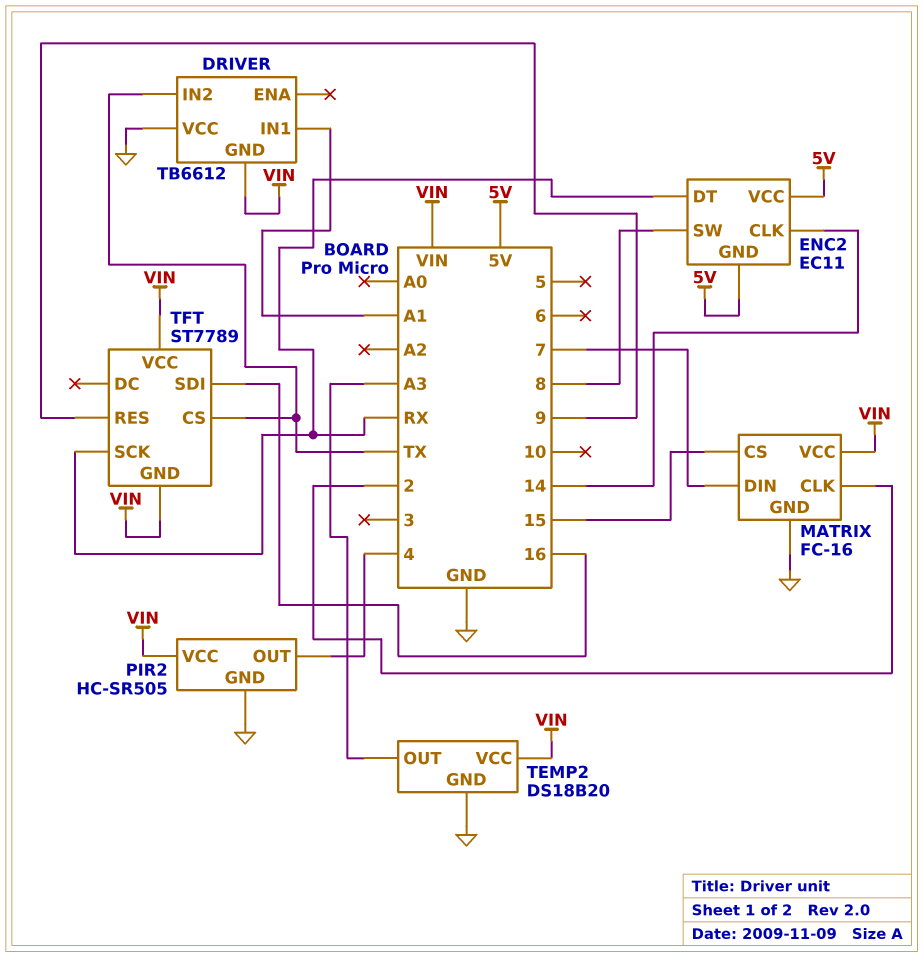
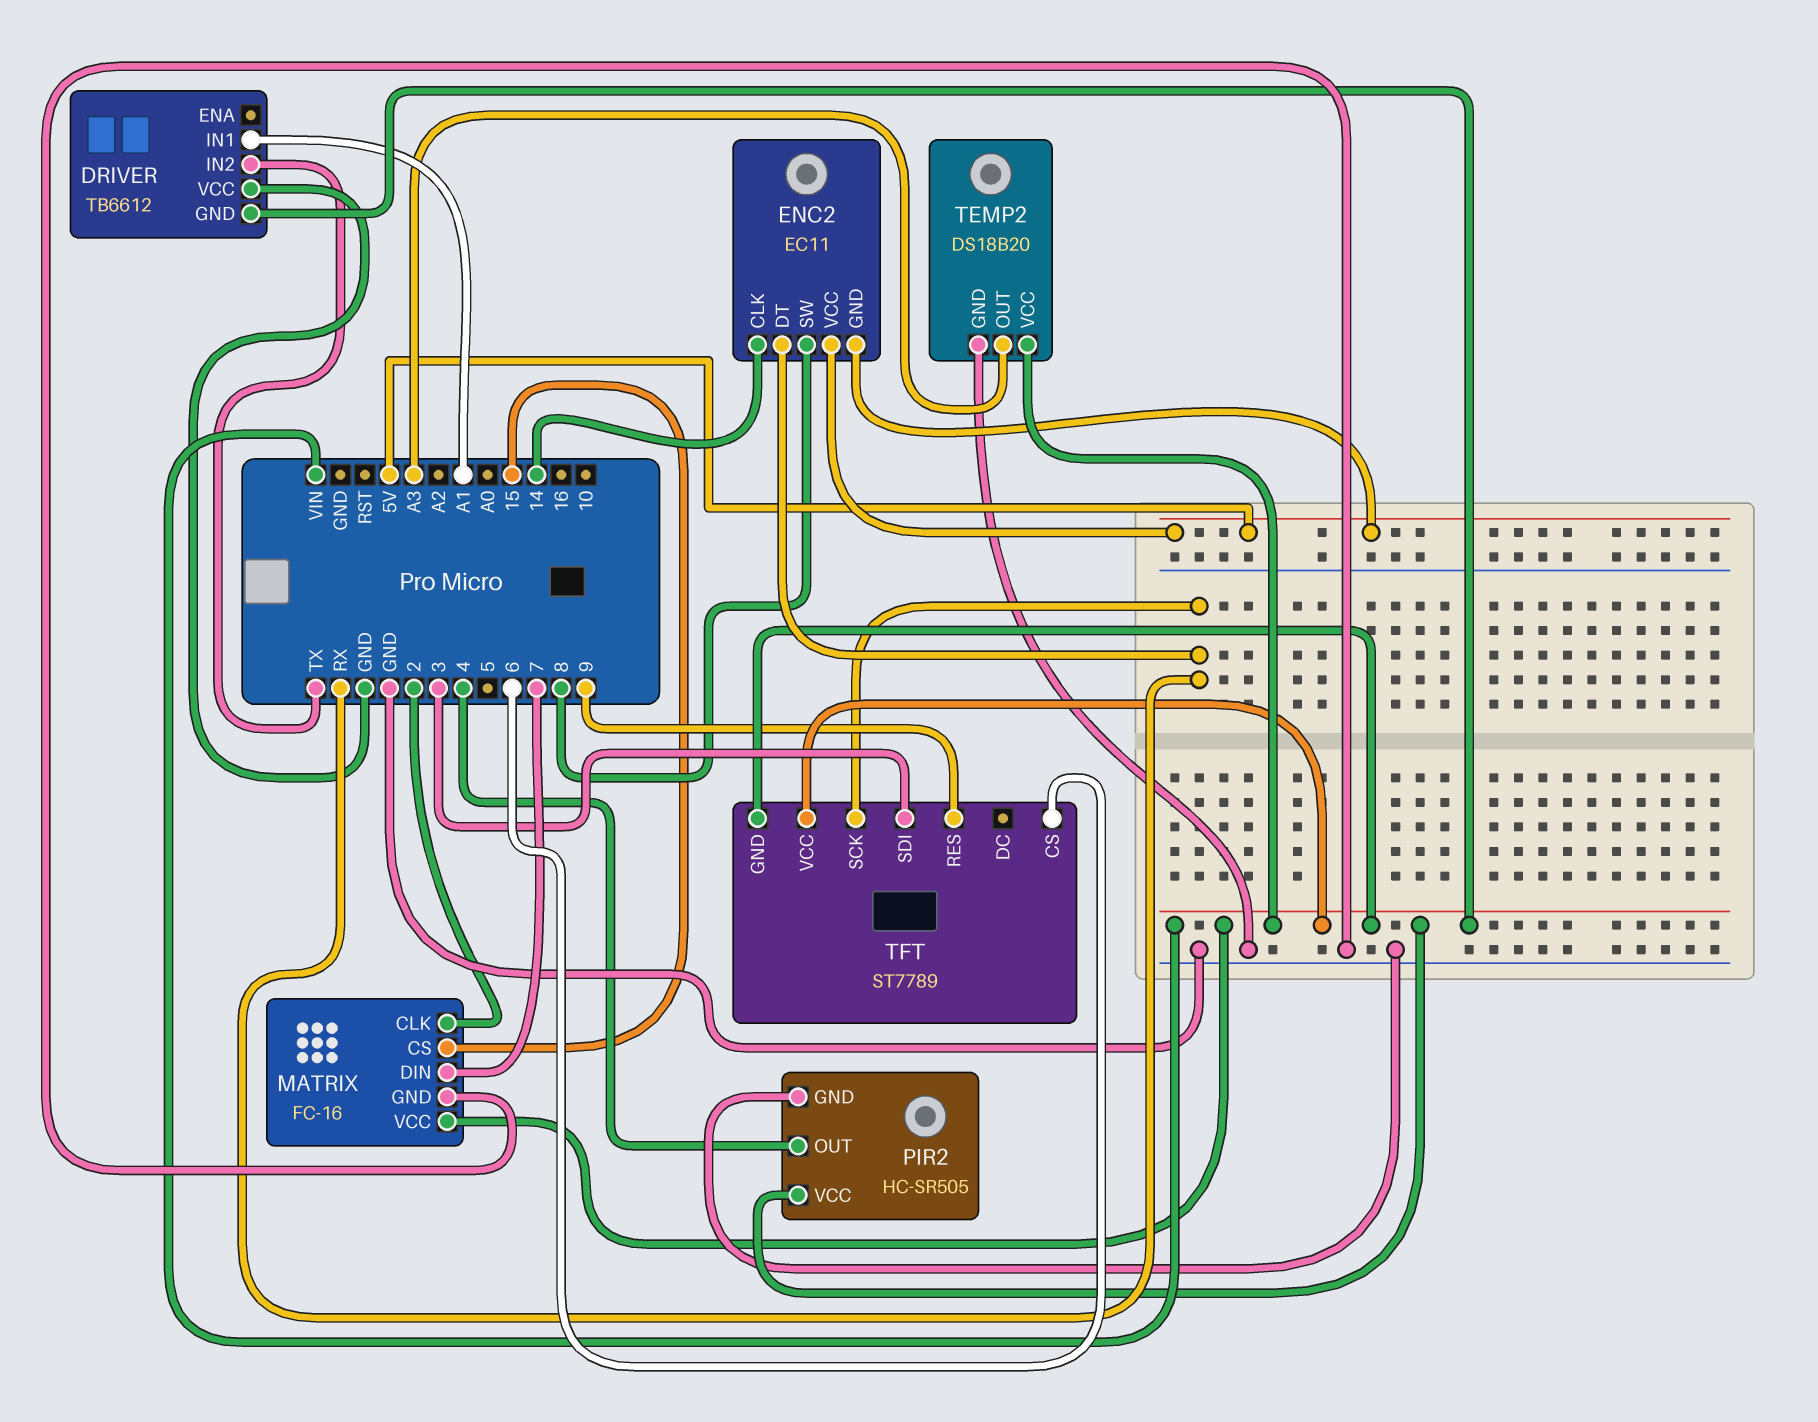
TFT pin CS: TX -> 6
TFT pin SDI: 16 -> 3

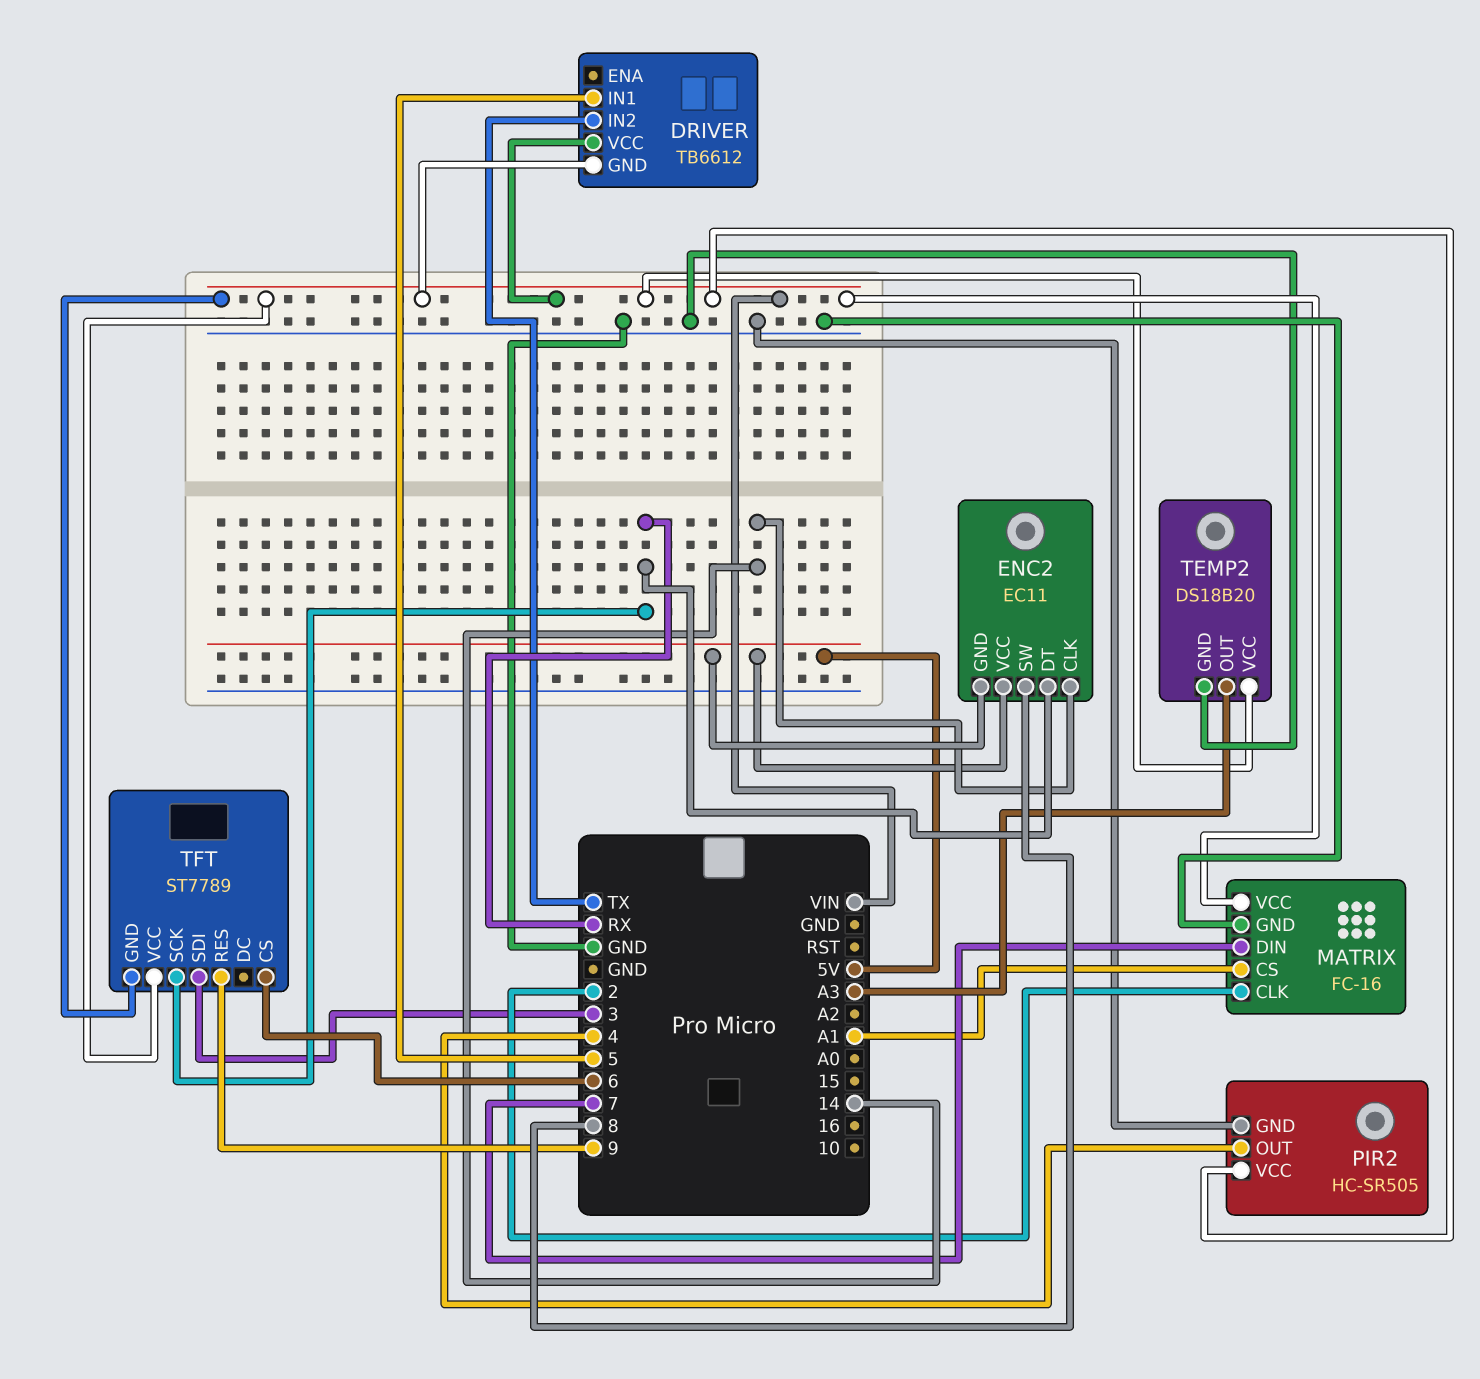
DRIVER pin IN1: A1 -> 5
DRIVER pin VCC: GND -> VIN
MATRIX pin CS: 15 -> A1

